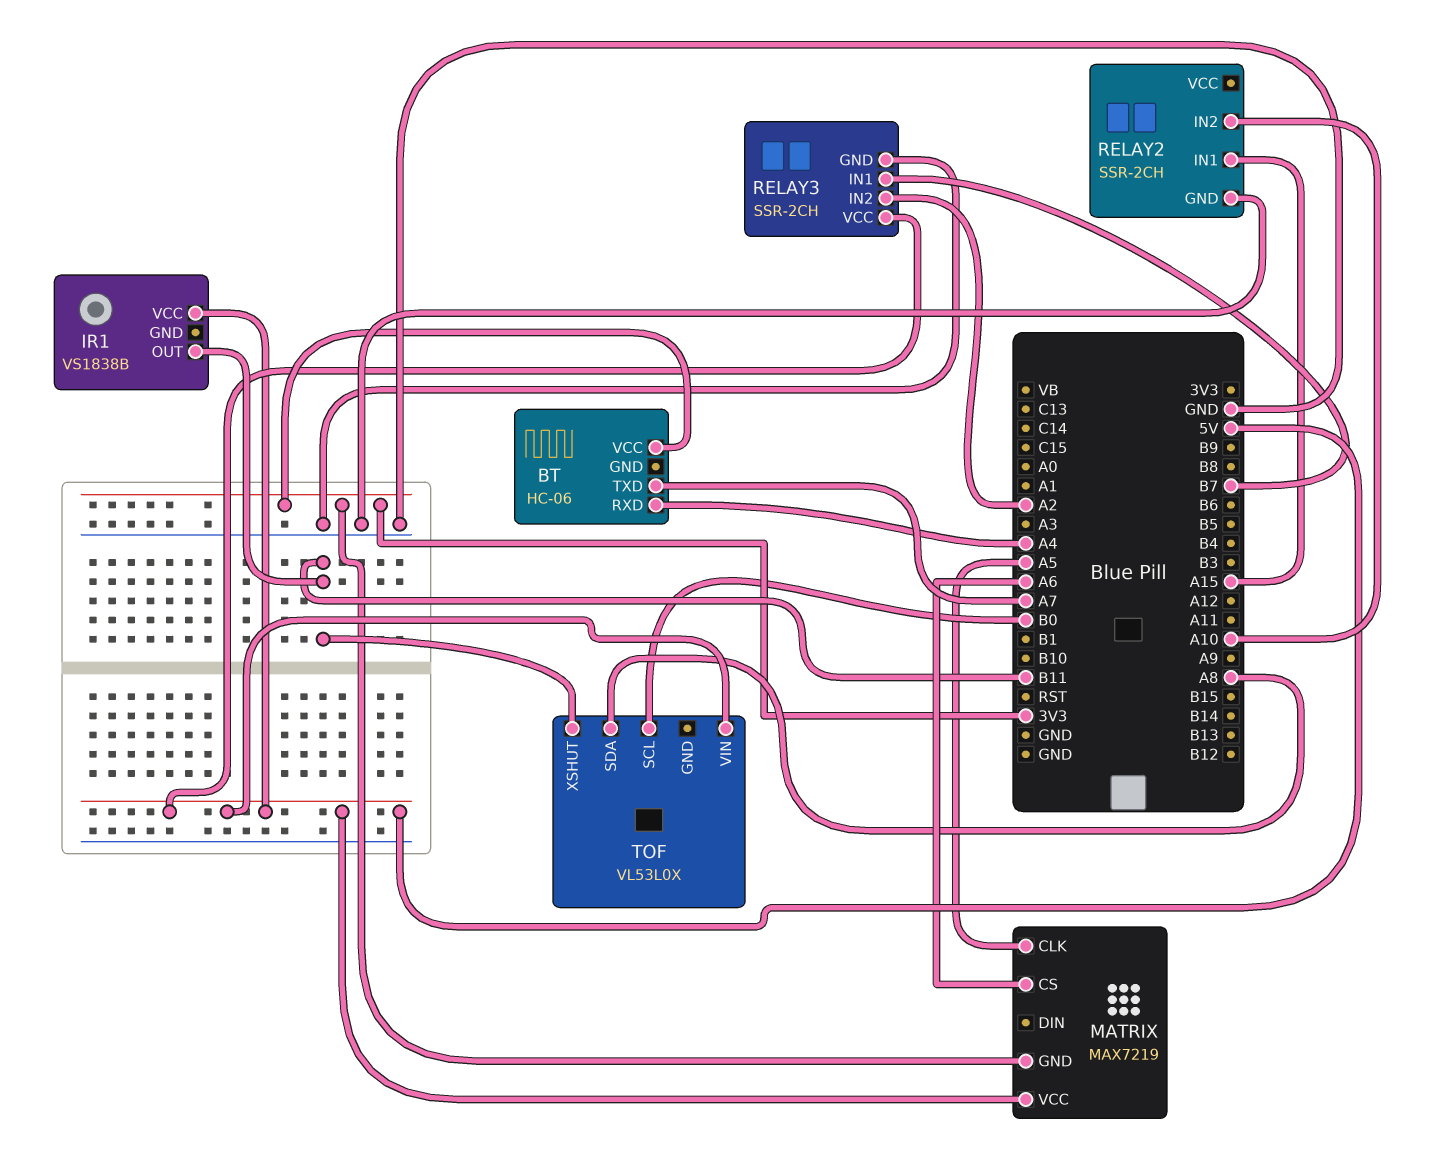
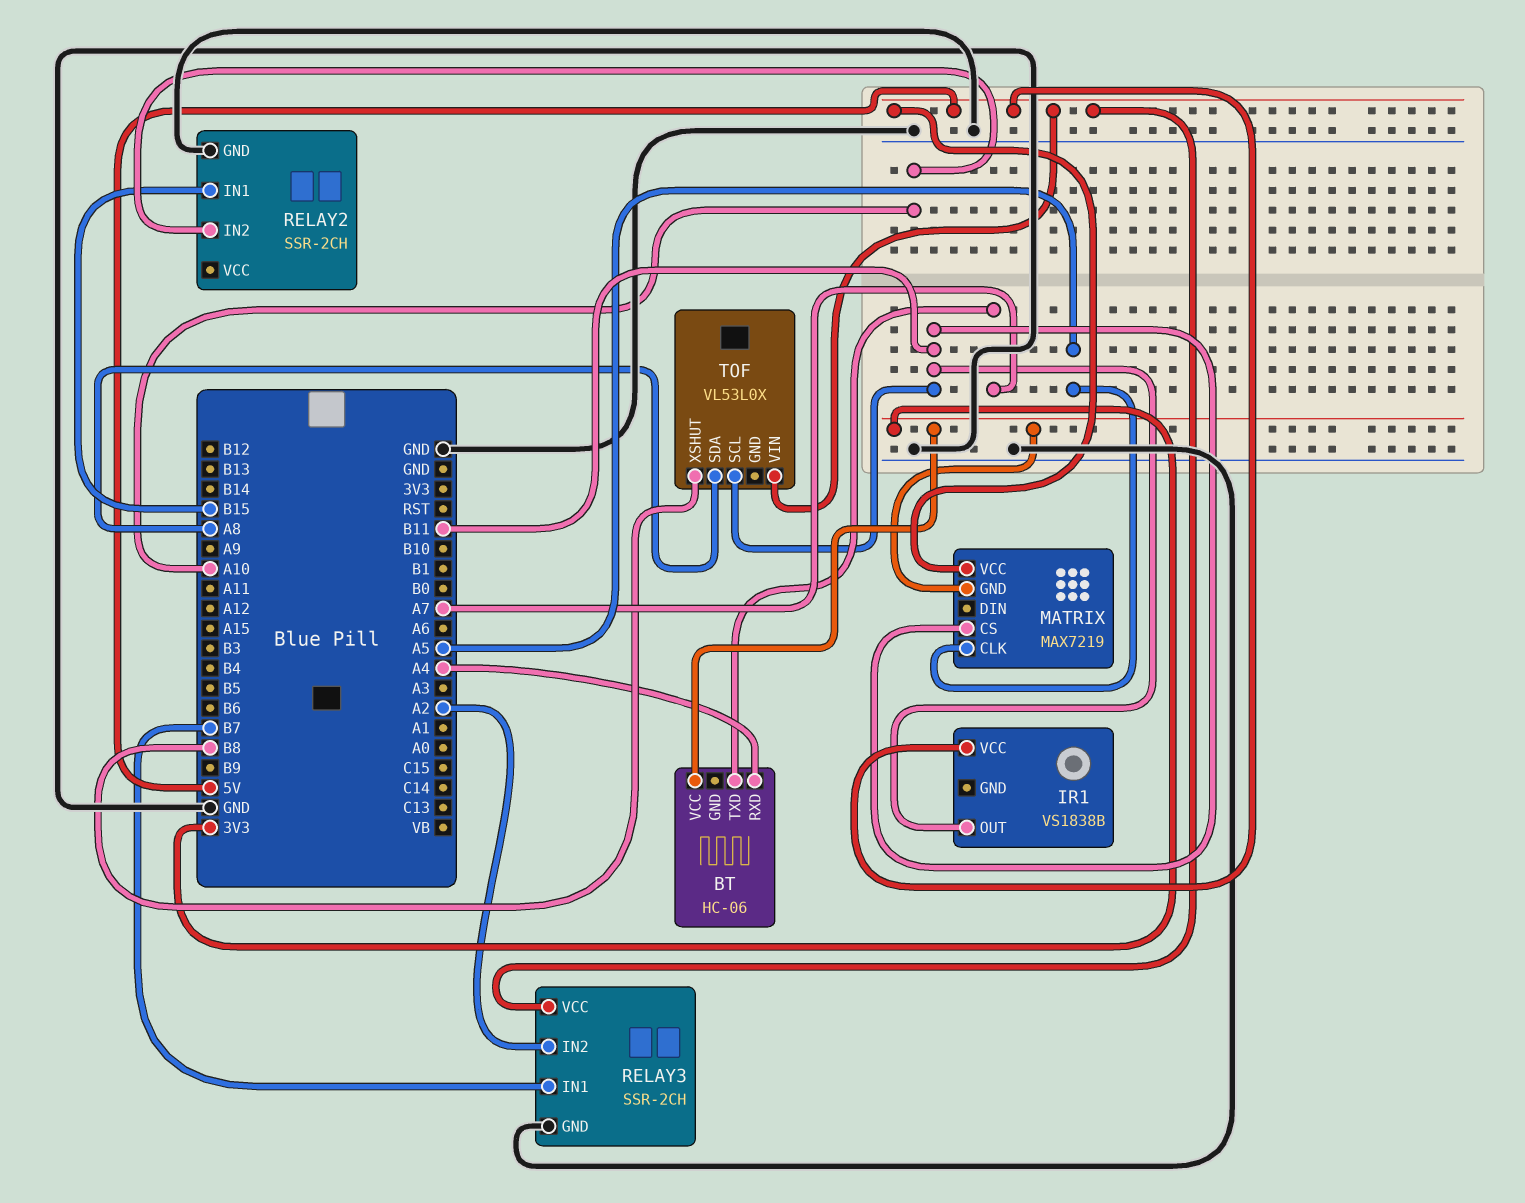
MATRIX pin CS: A6 -> B11
RELAY2 pin IN1: A15 -> B15
TOF pin SCL: B0 -> B11
TOF pin XSHUT: B11 -> B8

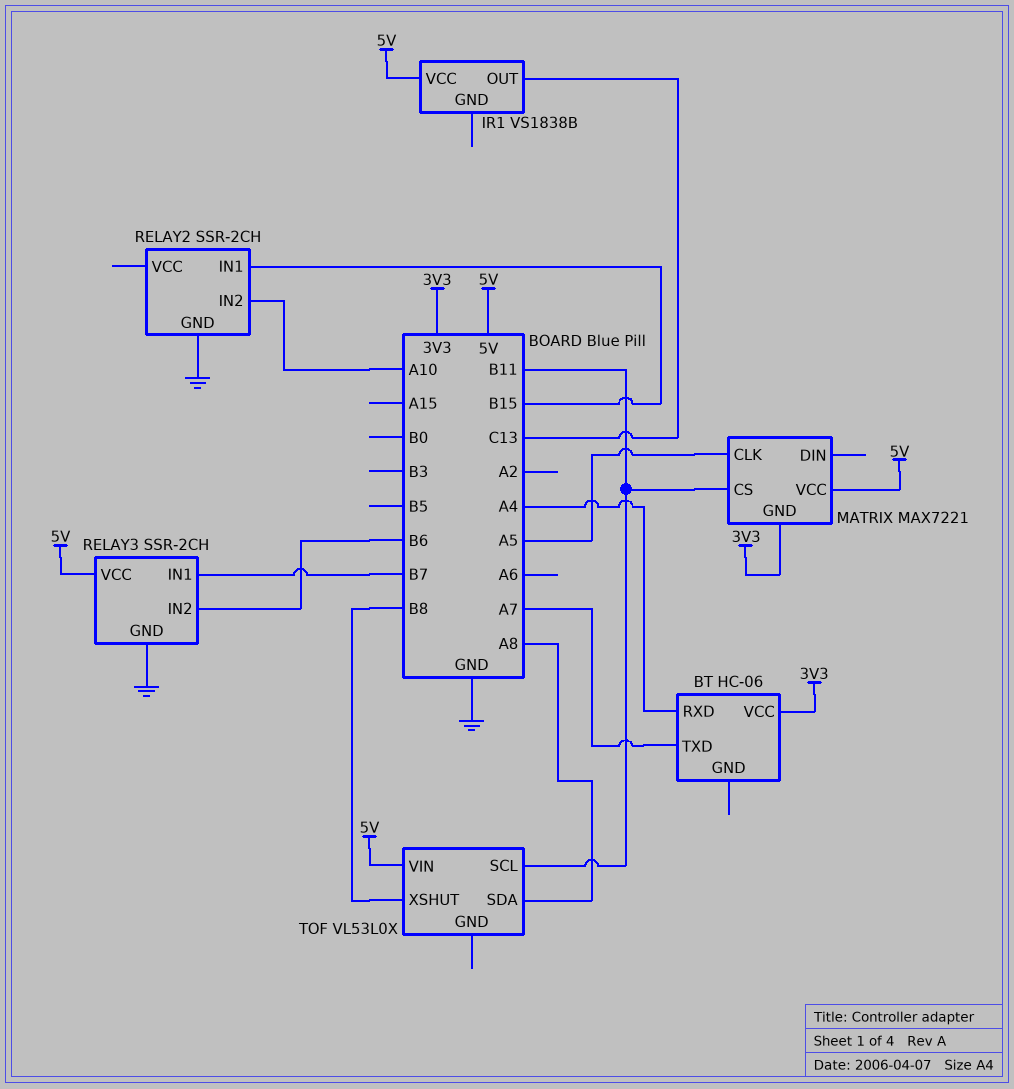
IR1 pin OUT: B11 -> C13
MATRIX: MAX7219 -> MAX7221
RELAY3 pin IN2: A2 -> B6

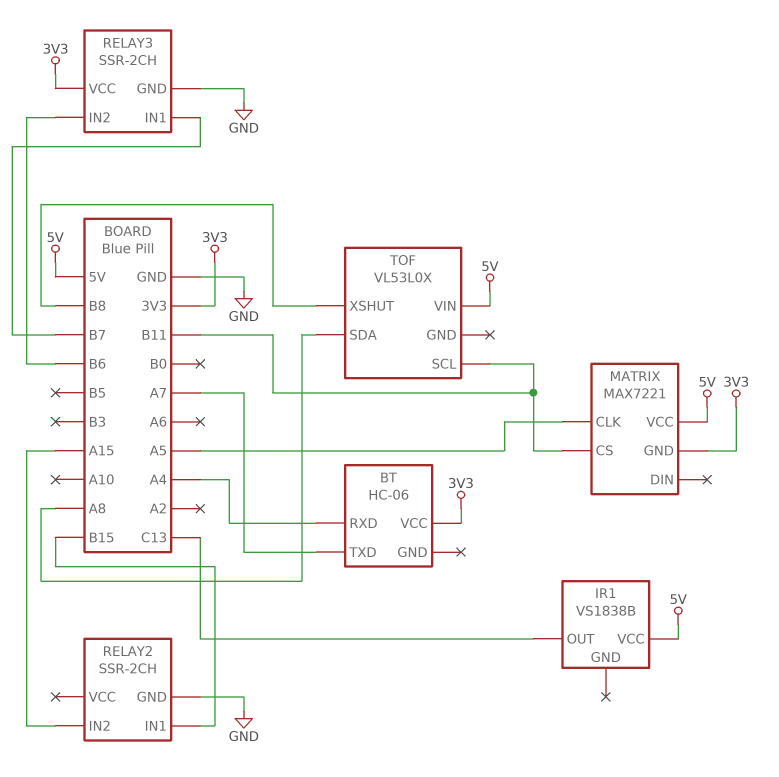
RELAY2 pin IN2: A10 -> A15
RELAY3 pin VCC: 5V -> 3V3

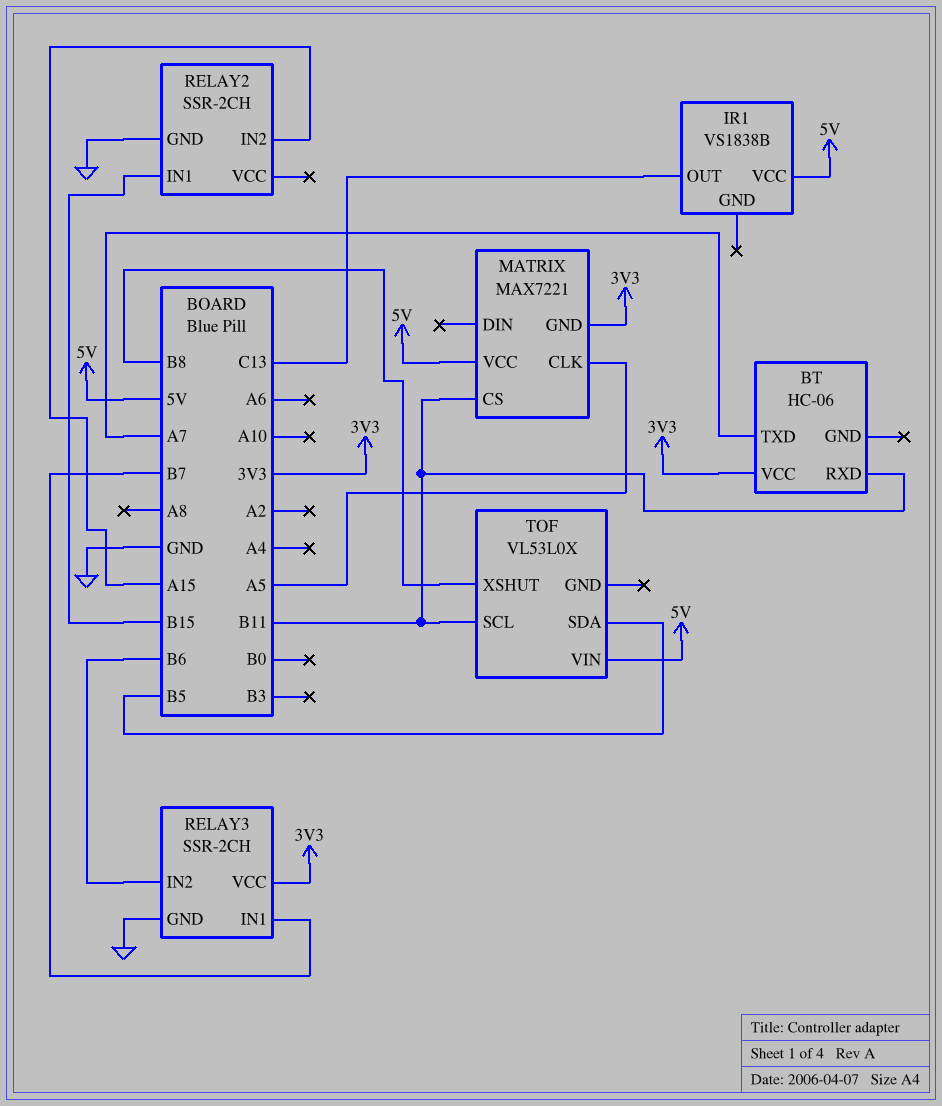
BT pin RXD: A4 -> B11
TOF pin SDA: A8 -> B5

